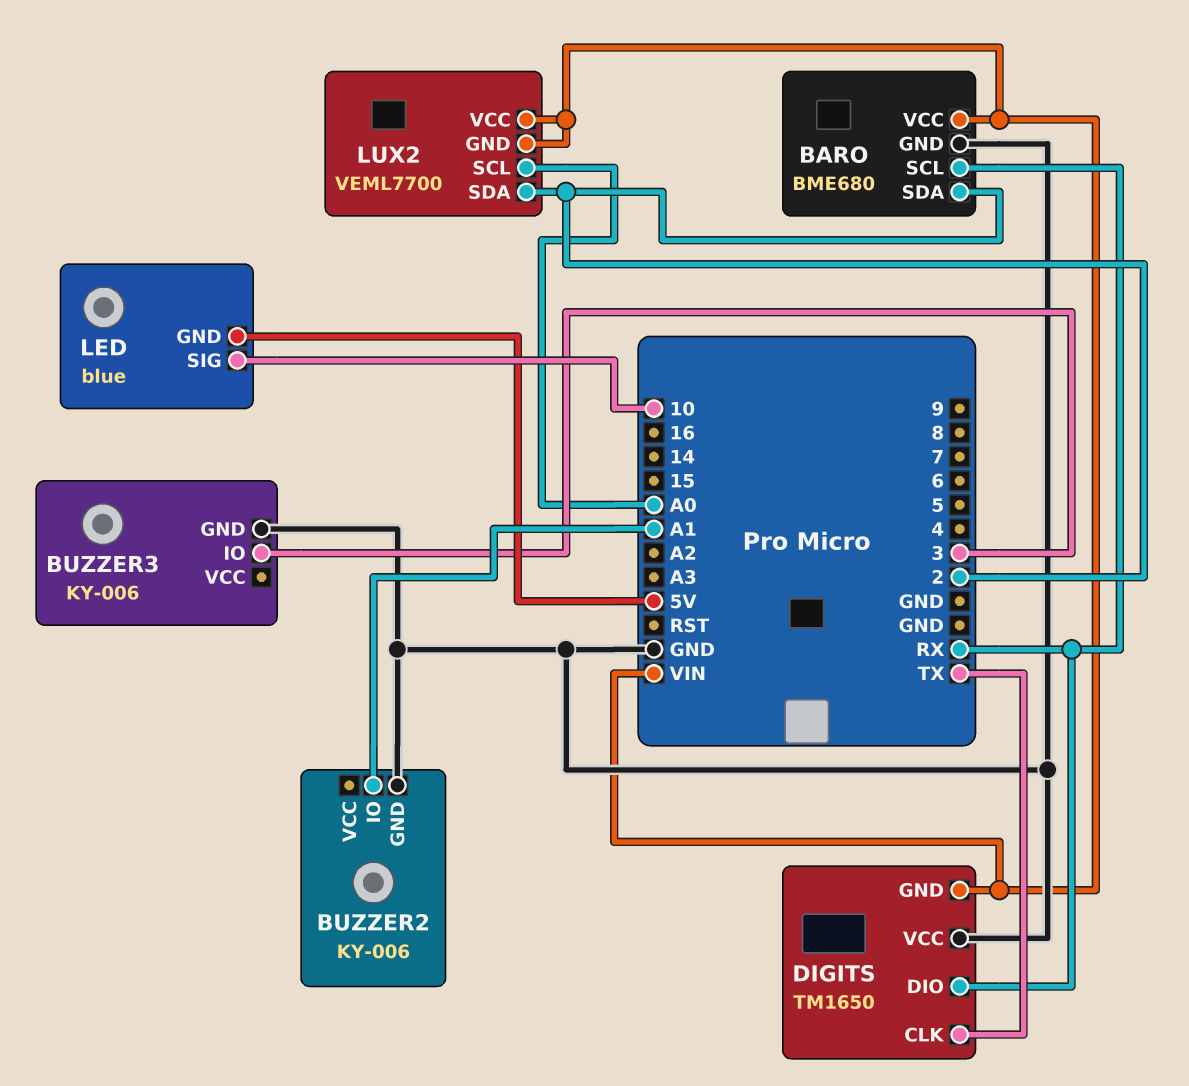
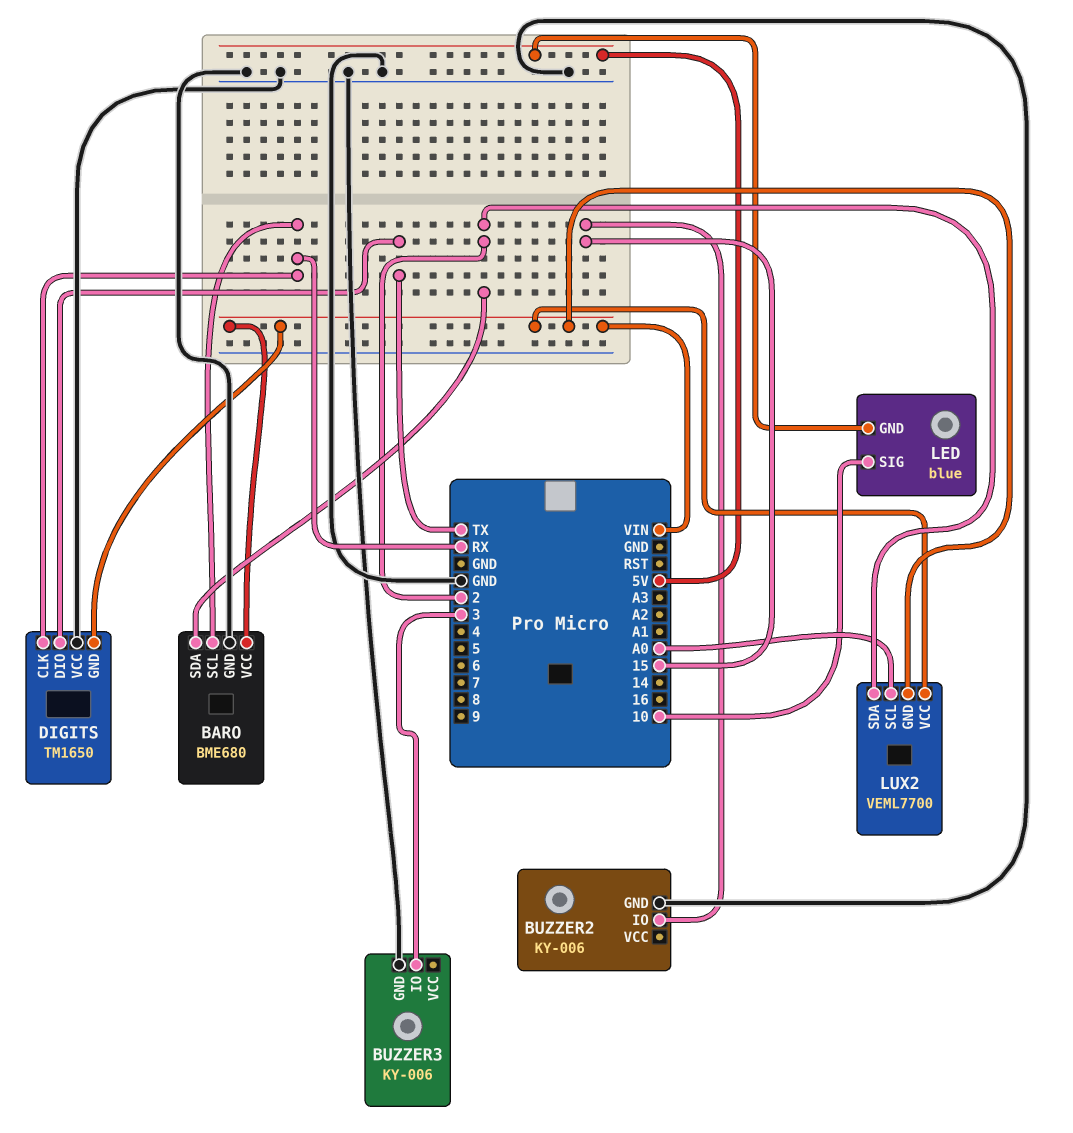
BUZZER2 pin IO: A1 -> 15
DIGITS pin CLK: TX -> RX
DIGITS pin DIO: RX -> TX

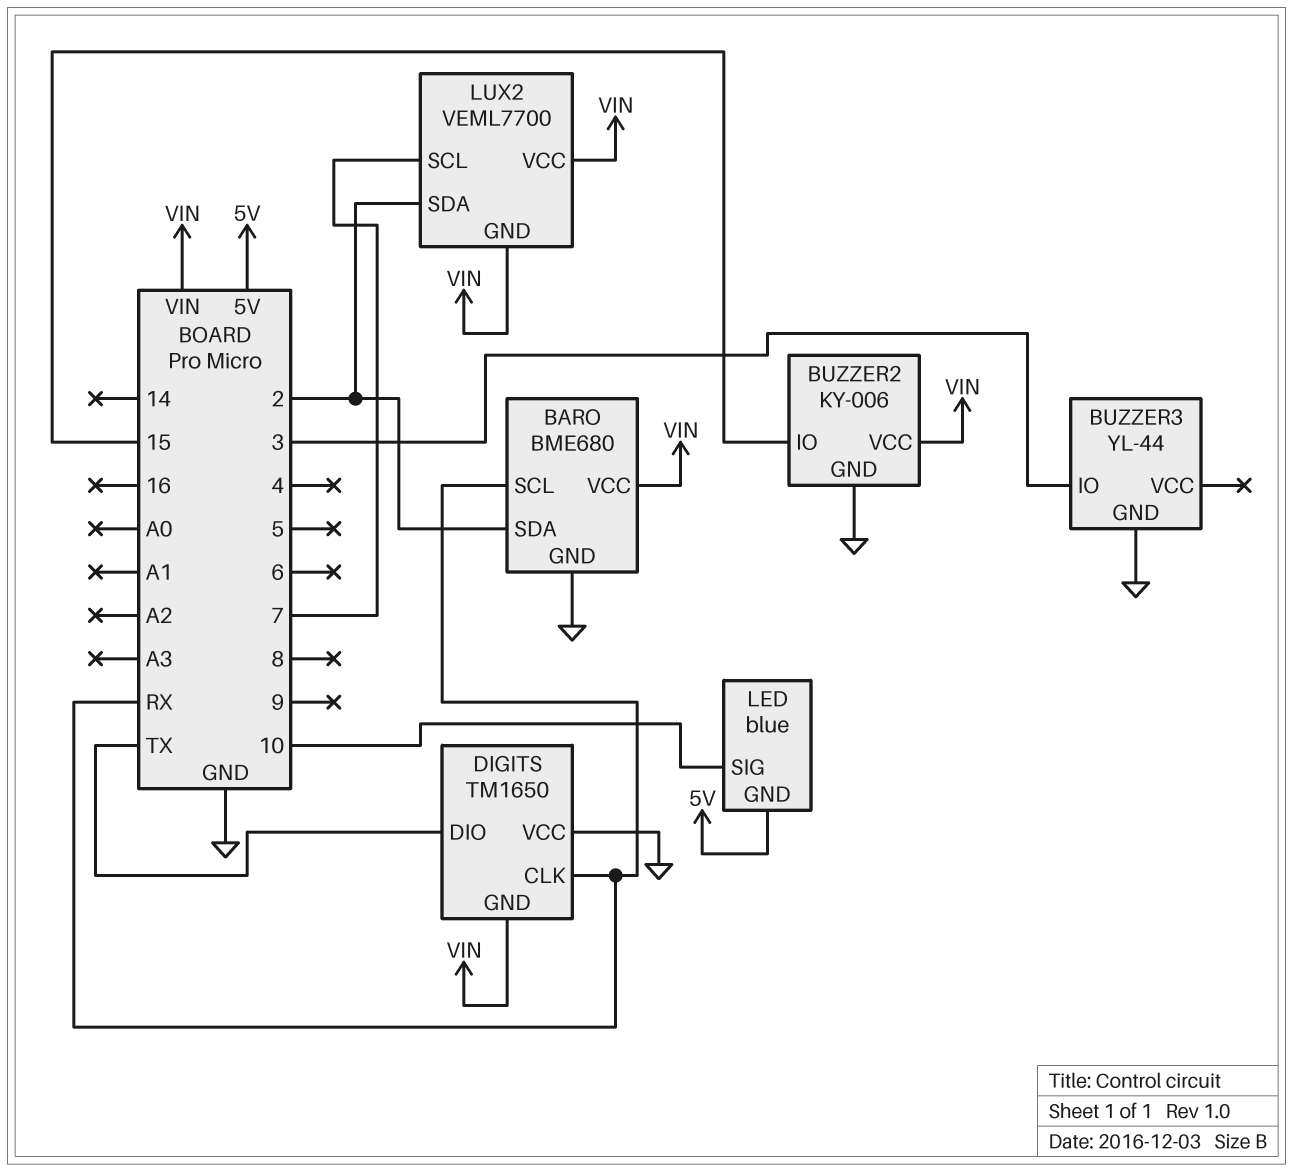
BUZZER2 pin VCC: none -> VIN
BUZZER3: KY-006 -> YL-44
LUX2 pin SCL: A0 -> 7

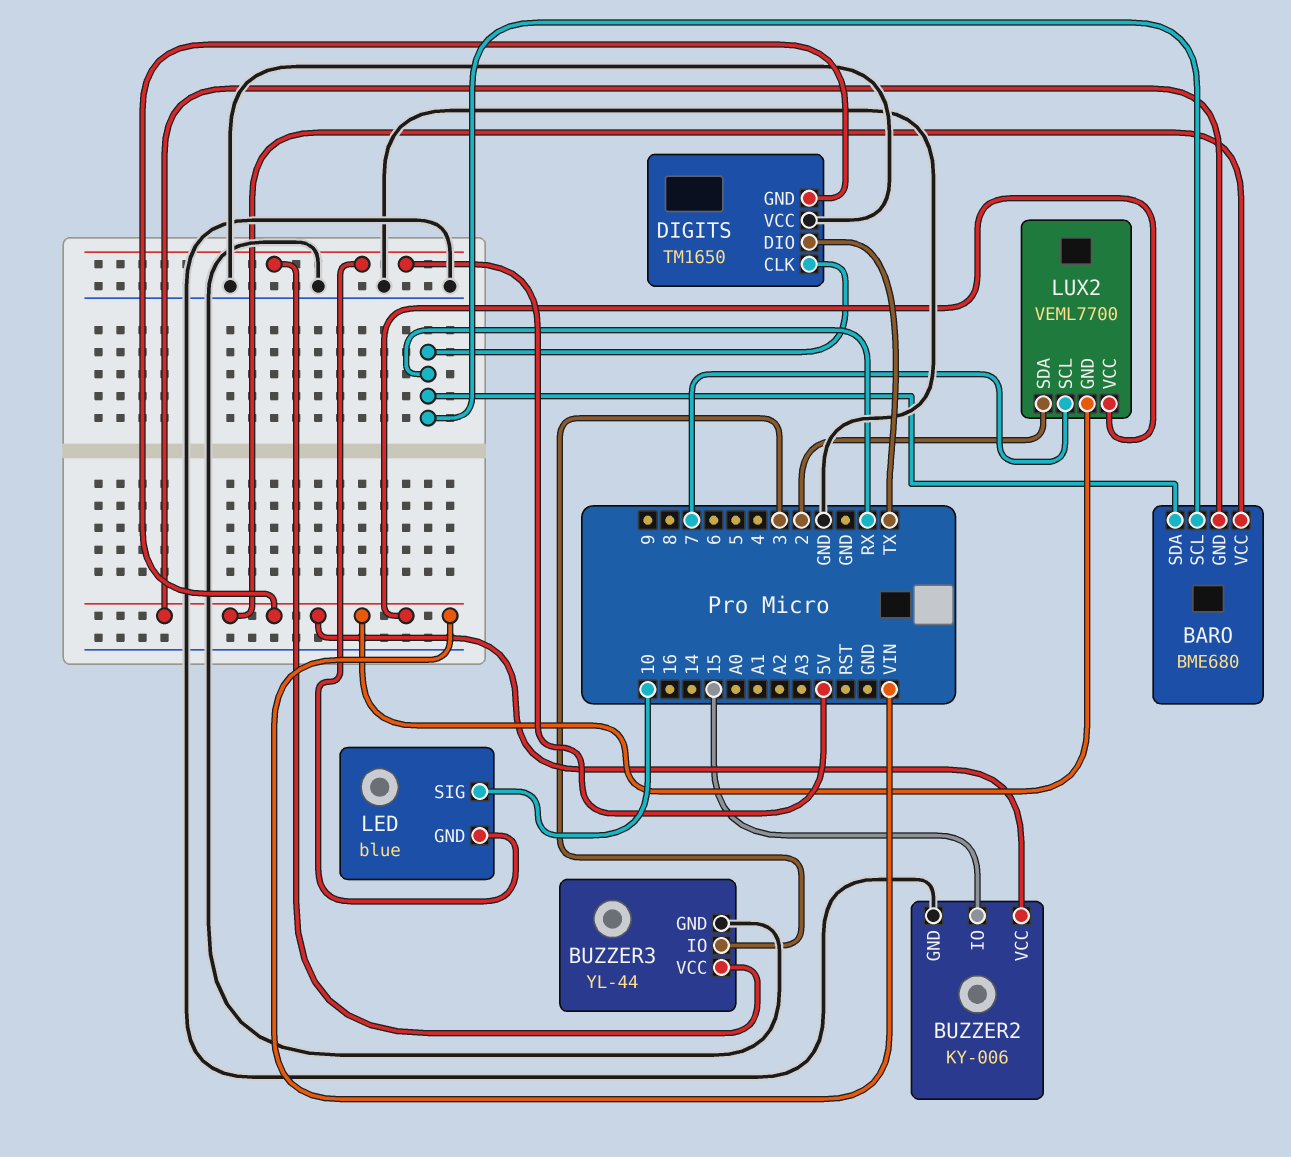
BARO pin GND: GND -> VIN
BARO pin SDA: 2 -> RX
BUZZER3 pin VCC: none -> 5V

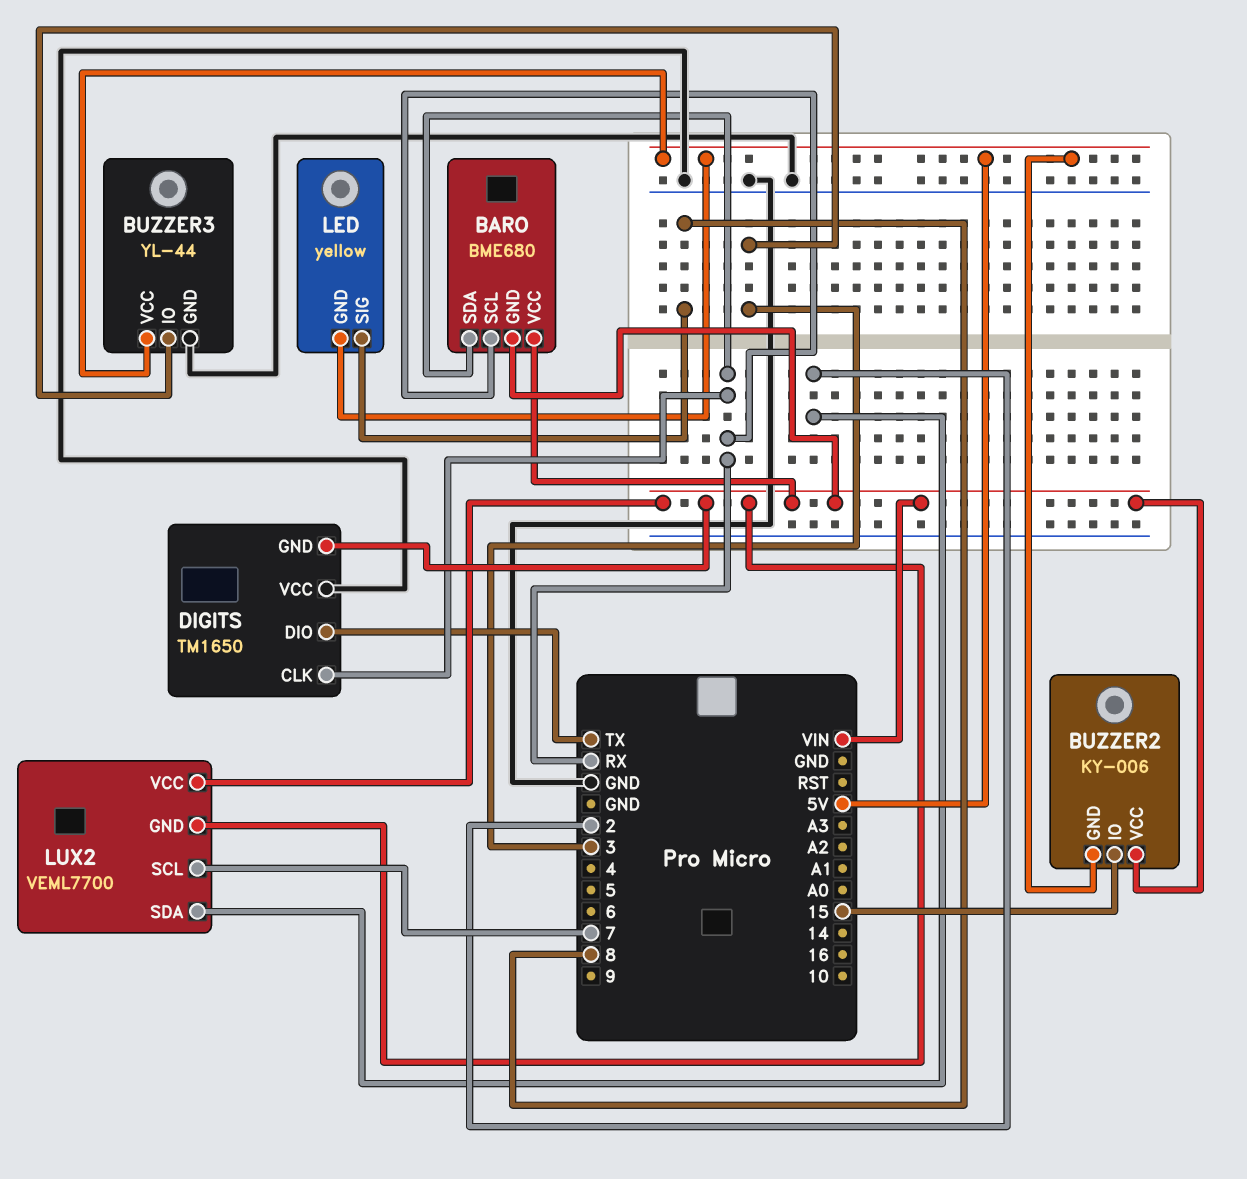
BUZZER2 pin GND: GND -> 5V
LED: blue -> yellow
LED pin SIG: 10 -> 8

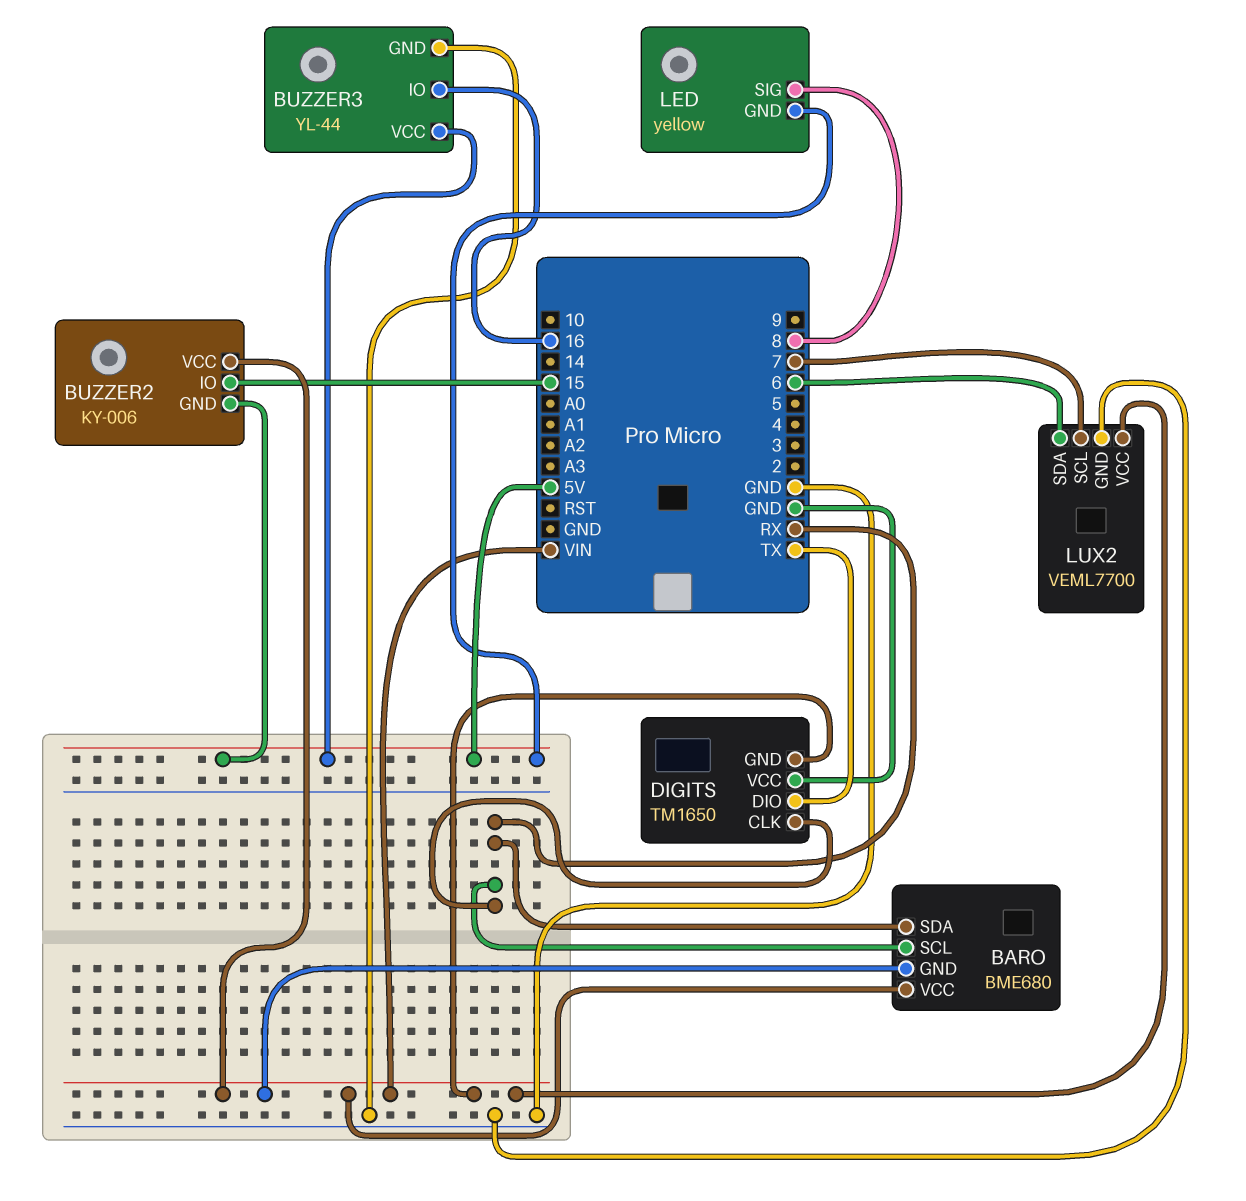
BUZZER3 pin IO: 3 -> 16
LUX2 pin GND: VIN -> GND
LUX2 pin SDA: 2 -> 6

